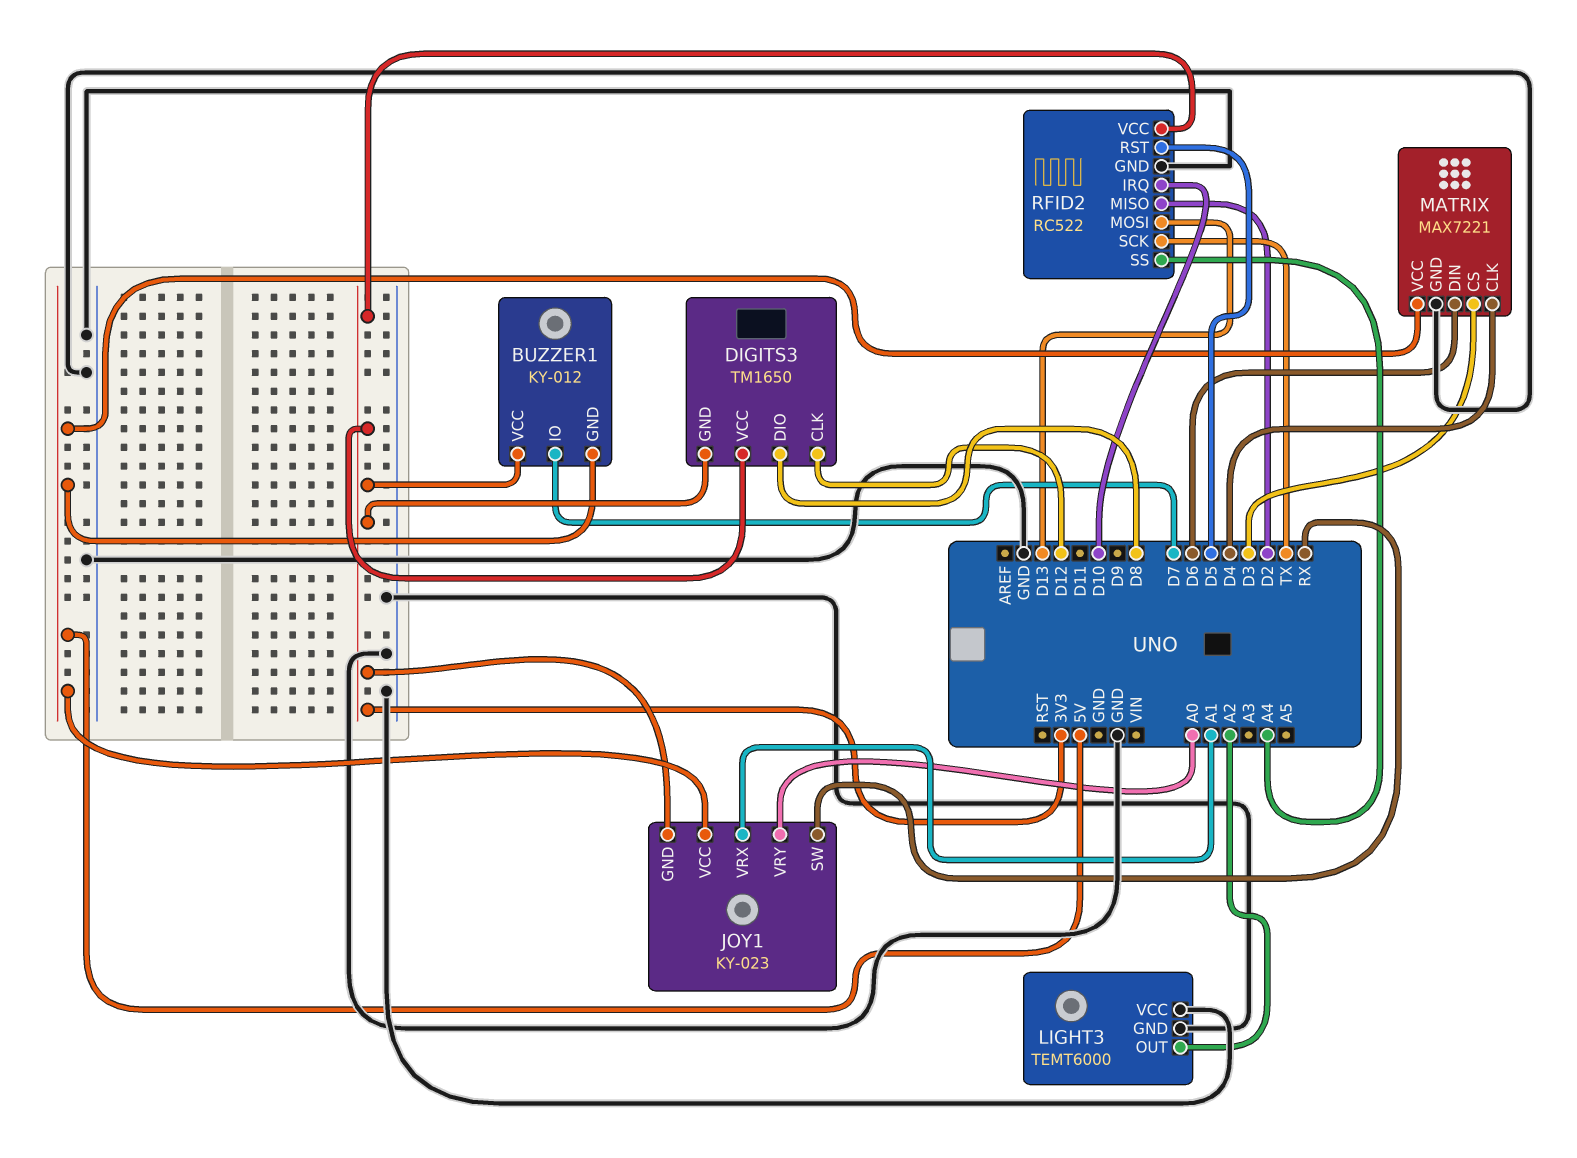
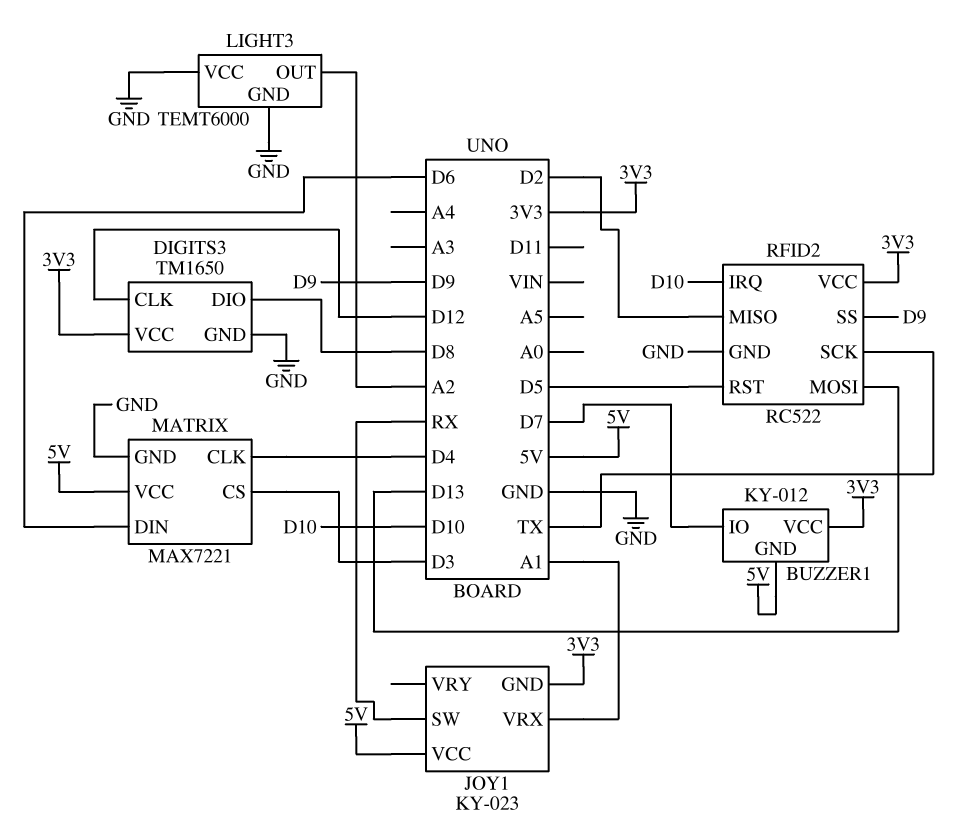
DIGITS3 pin GND: 3V3 -> GND
JOY1 pin VRY: A0 -> none
RFID2 pin SS: A4 -> D9

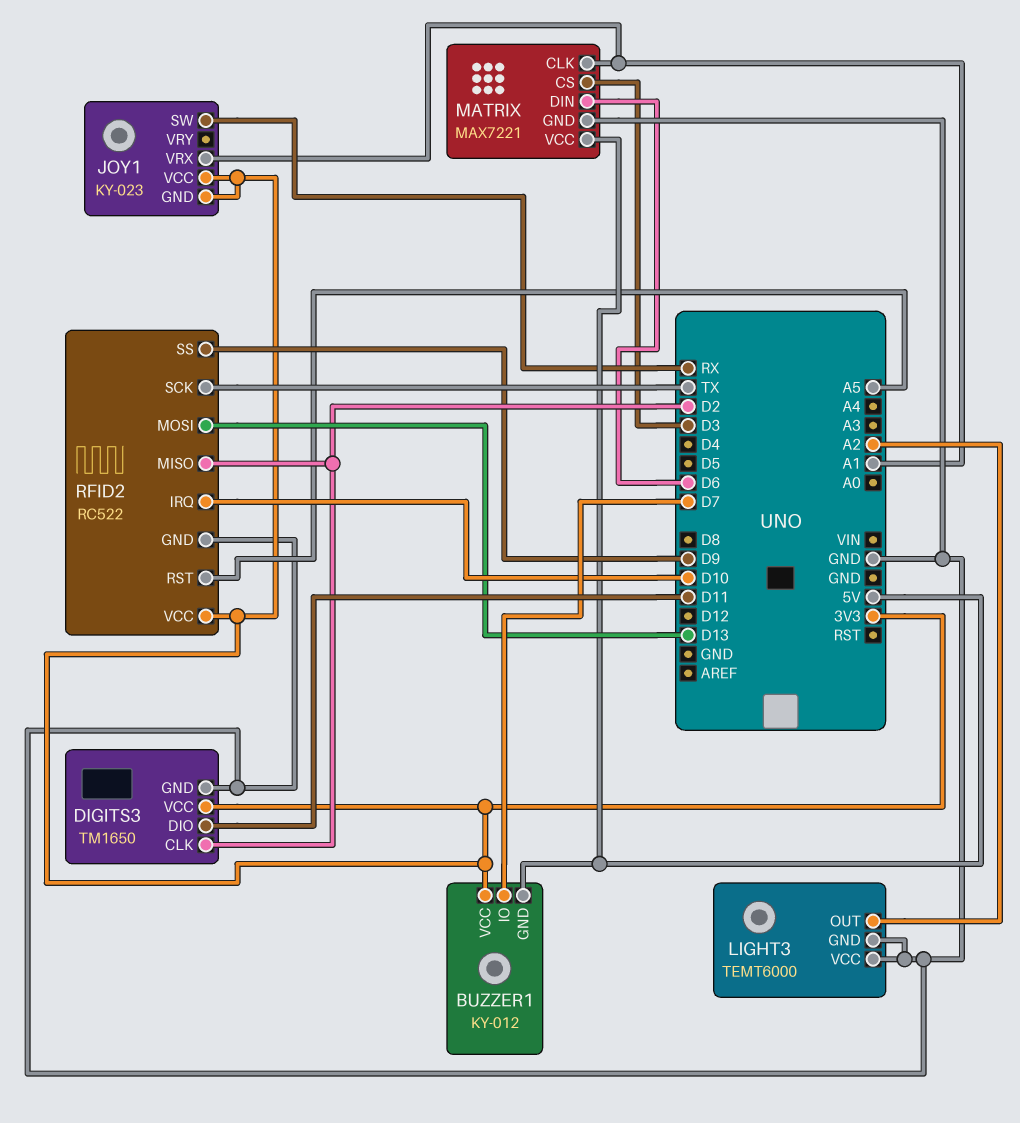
DIGITS3 pin CLK: D12 -> D2
DIGITS3 pin DIO: D8 -> D11
JOY1 pin VCC: 5V -> 3V3
MATRIX pin CLK: D4 -> A1
RFID2 pin RST: D5 -> A5

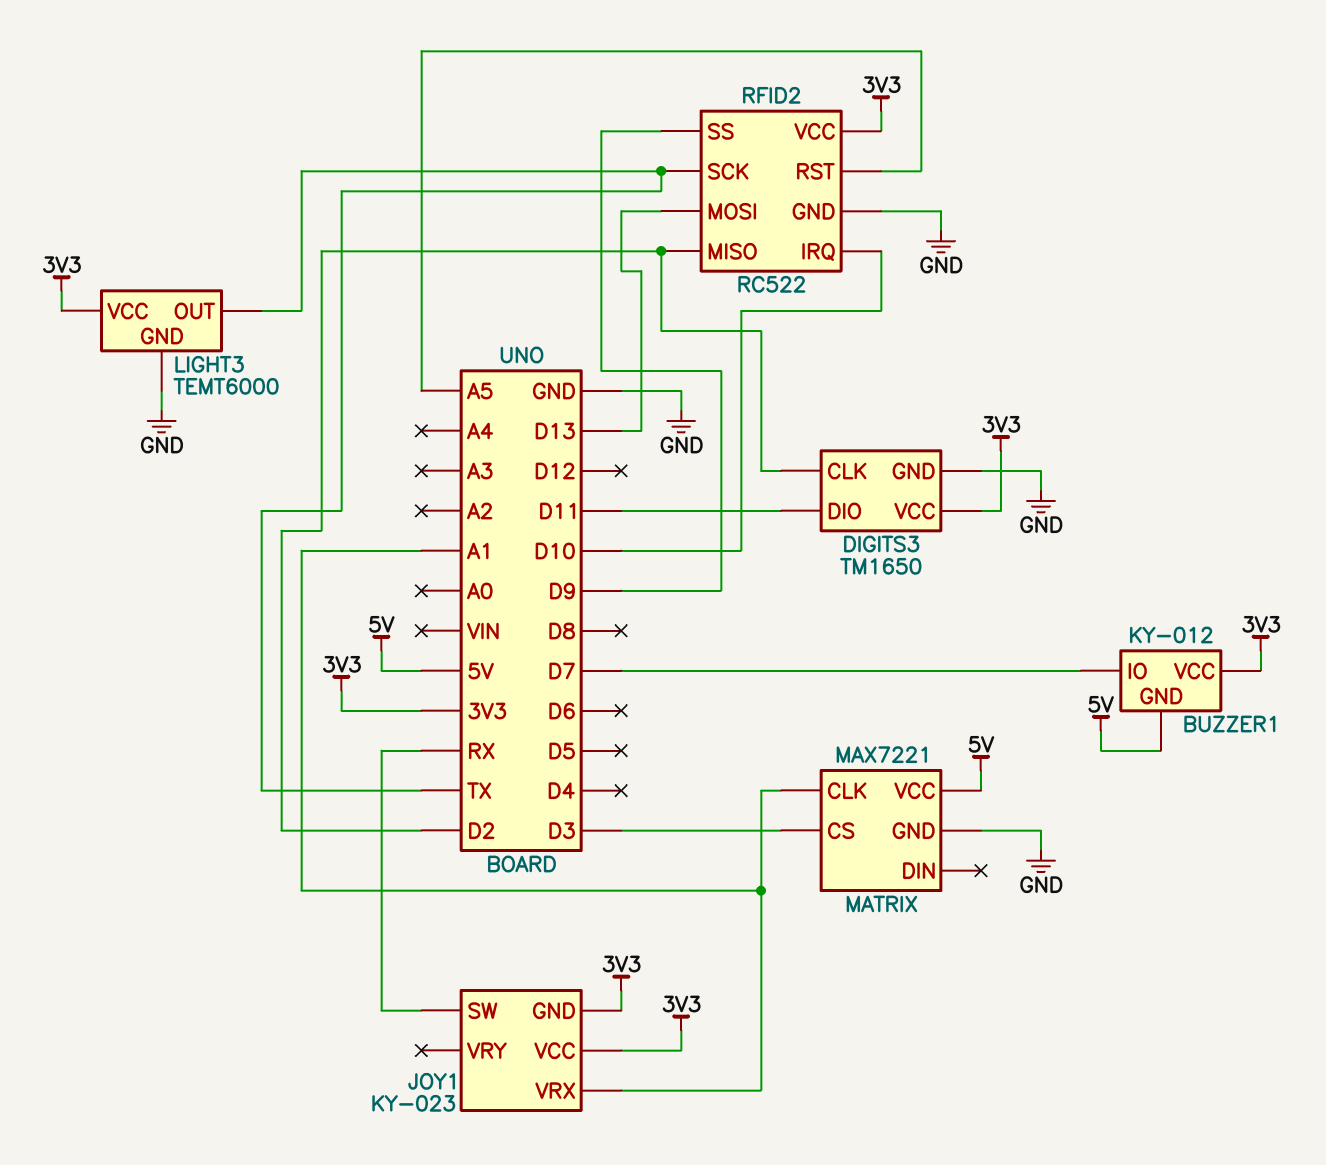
LIGHT3 pin OUT: A2 -> TX
LIGHT3 pin VCC: GND -> 3V3
MATRIX pin DIN: D6 -> none

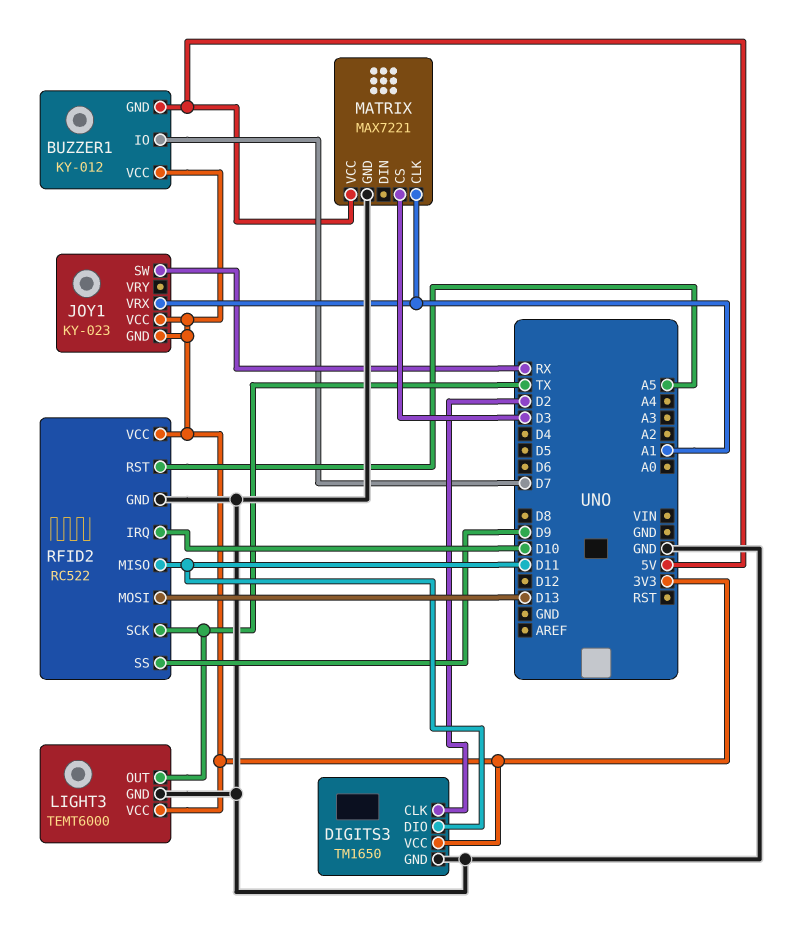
RFID2 pin MISO: D2 -> D11

